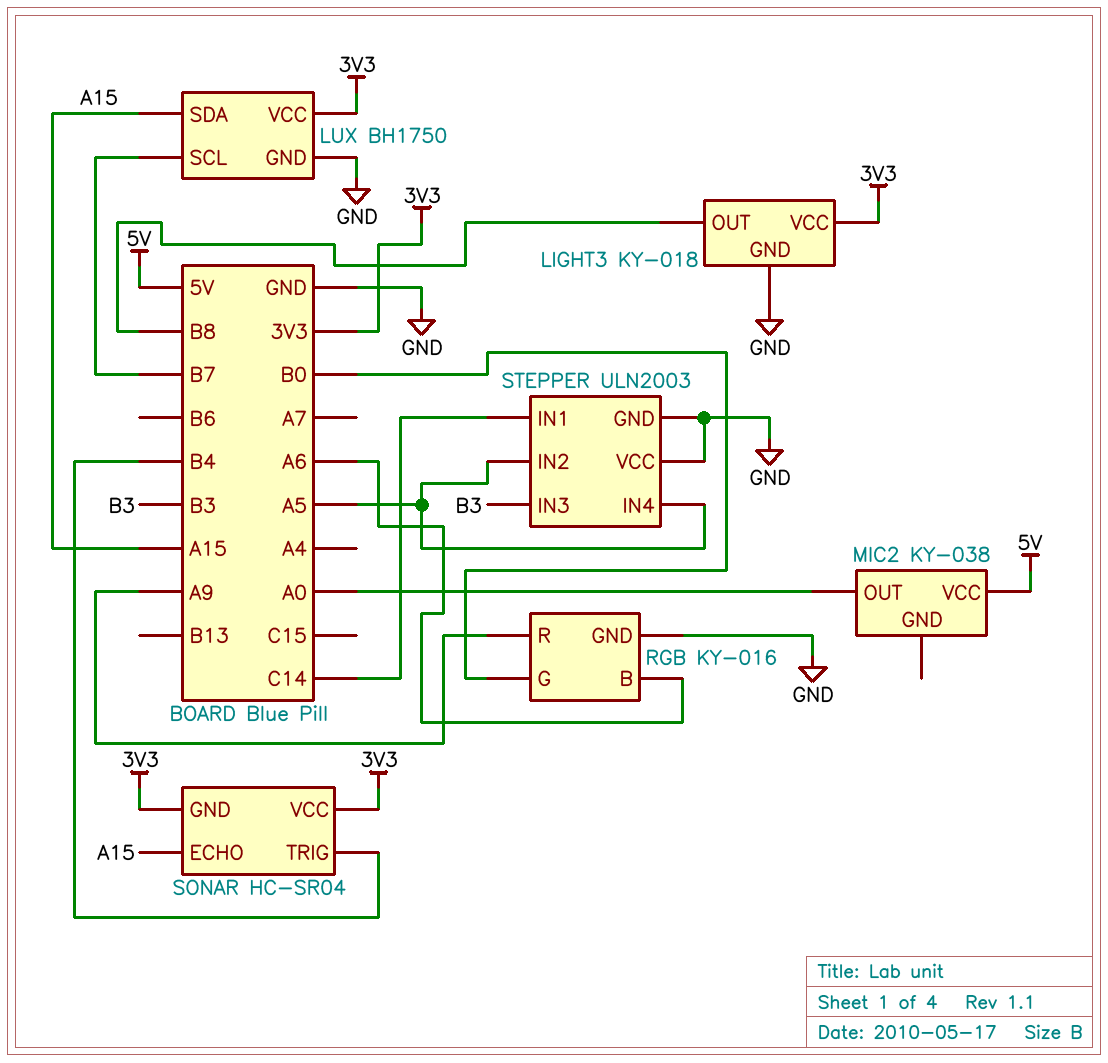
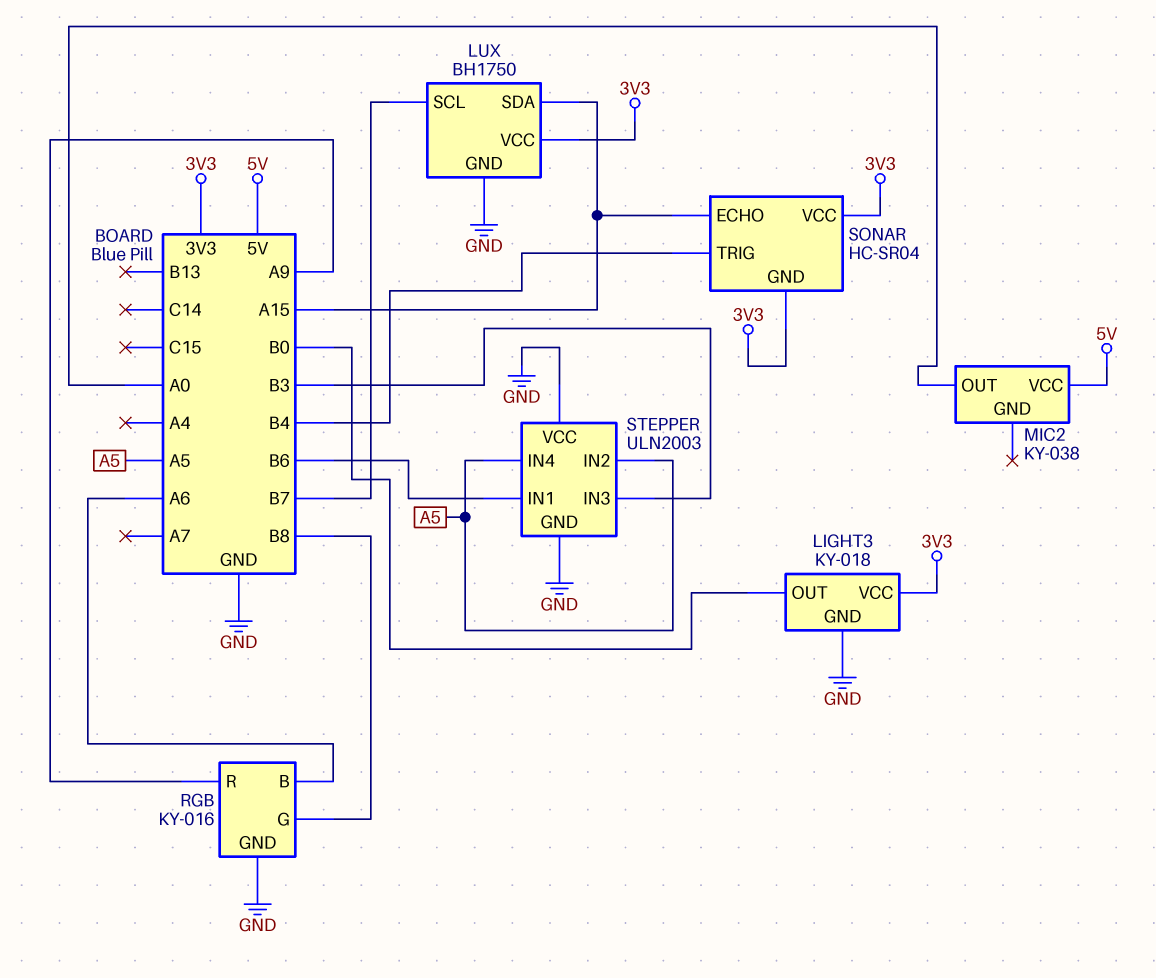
LIGHT3 pin OUT: B8 -> B0
RGB pin G: B0 -> B8
STEPPER pin IN1: C14 -> B6

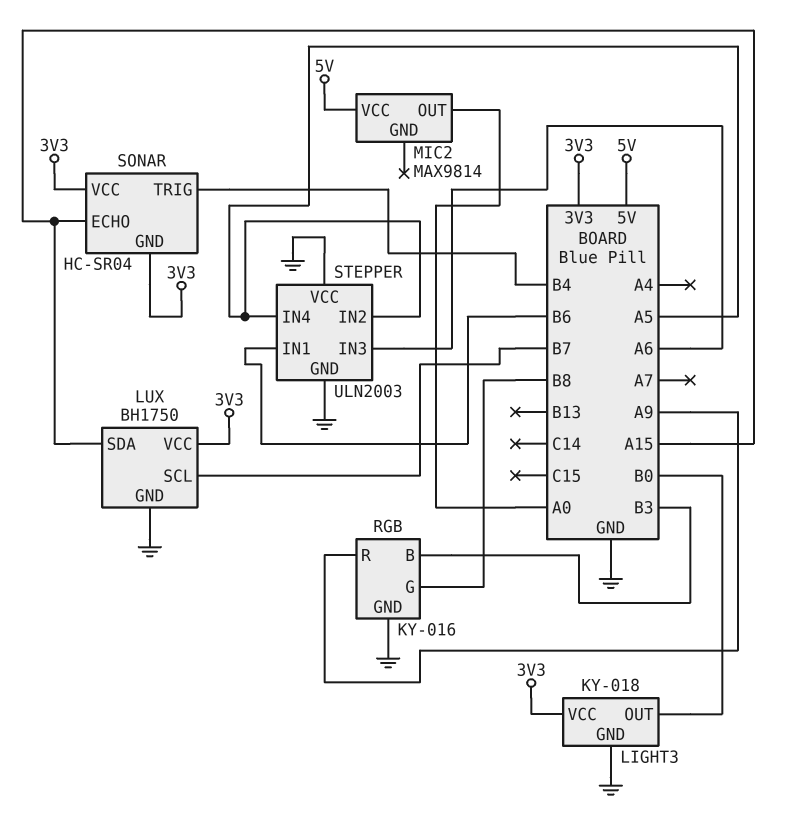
MIC2: KY-038 -> MAX9814
RGB pin B: A6 -> B3
STEPPER pin IN3: B3 -> A6

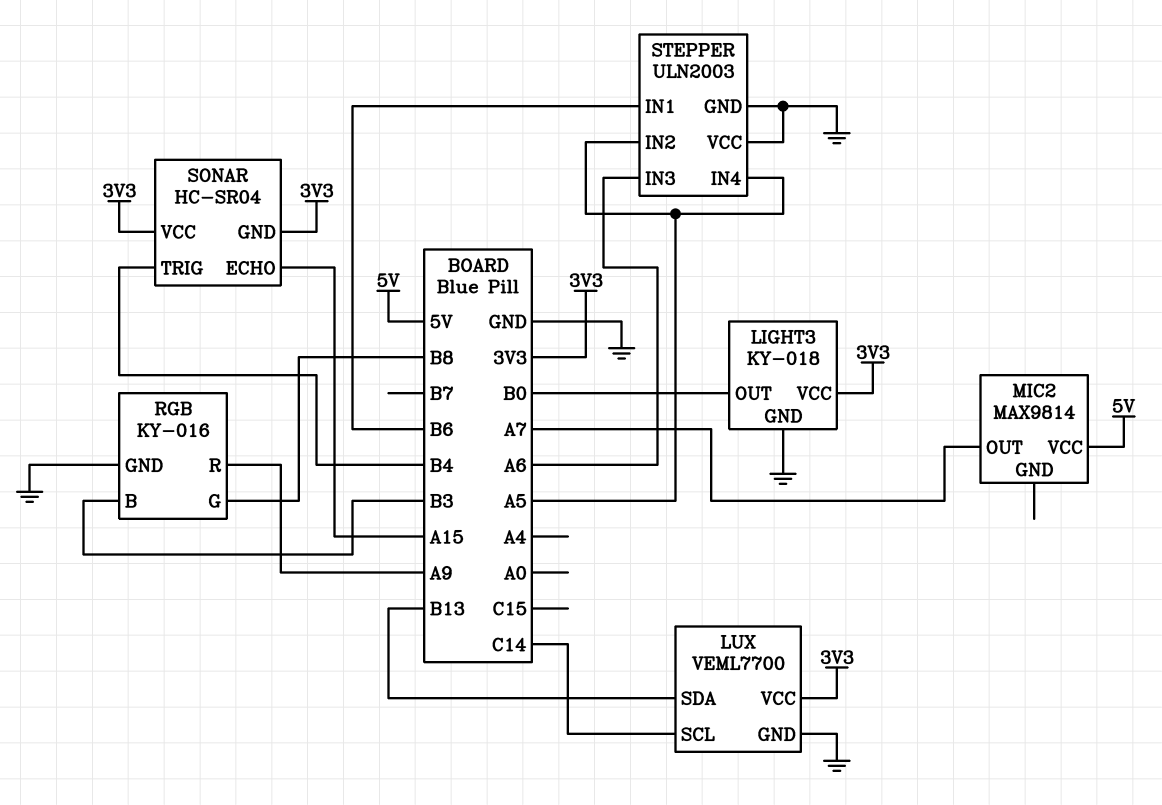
LUX: BH1750 -> VEML7700
LUX pin SCL: B7 -> C14
LUX pin SDA: A15 -> B13
MIC2 pin OUT: A0 -> A7

